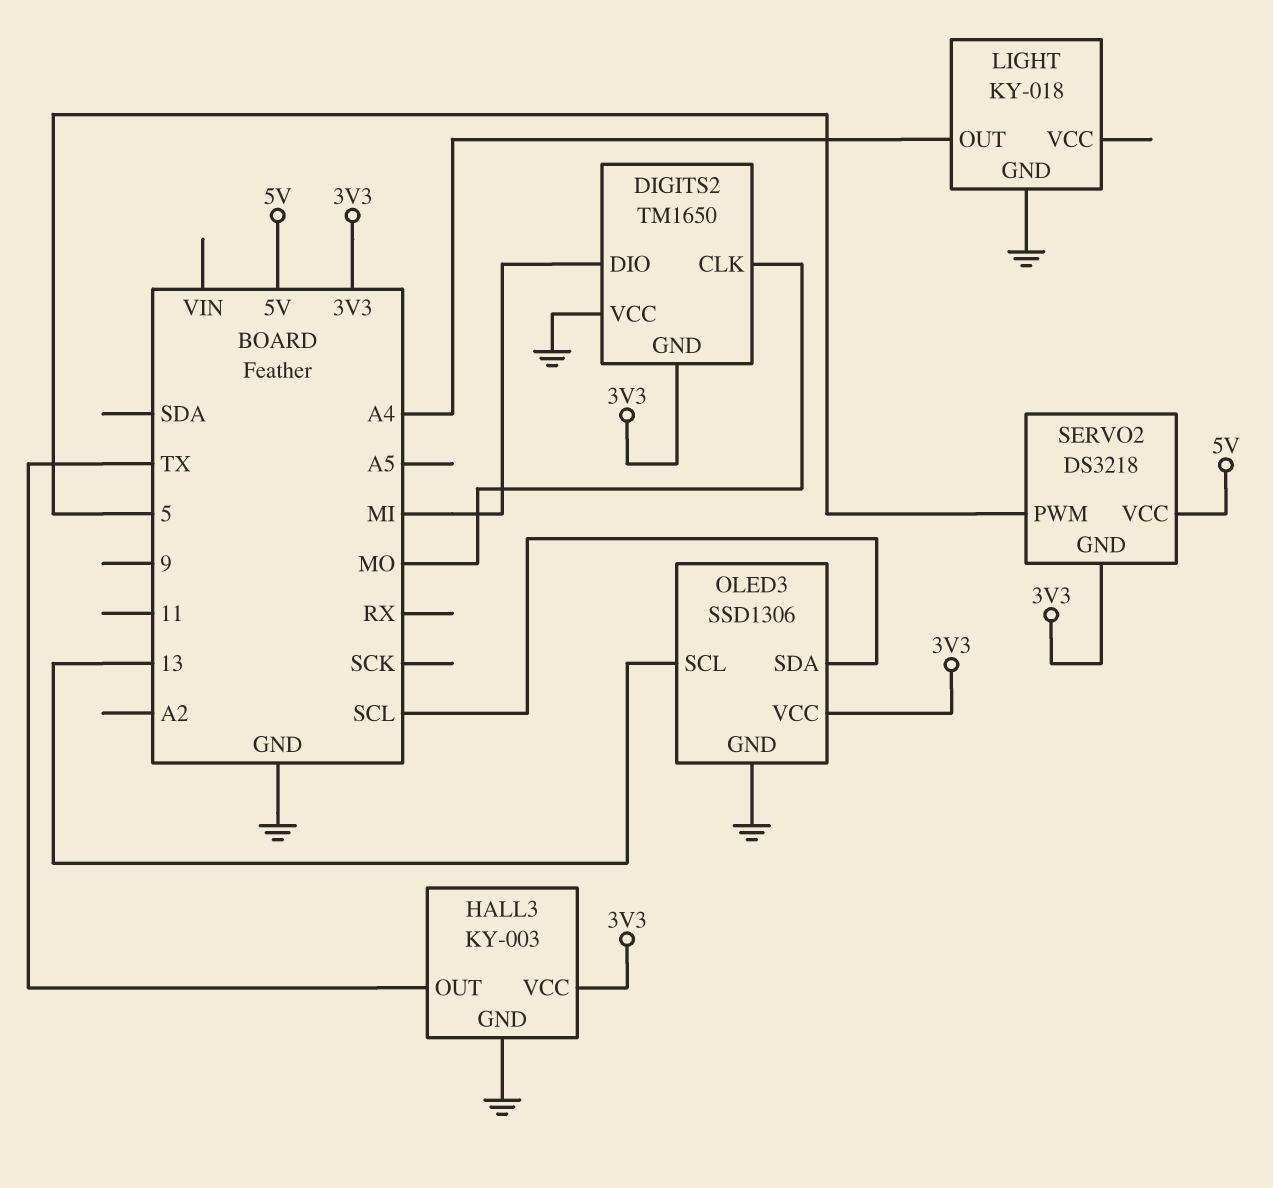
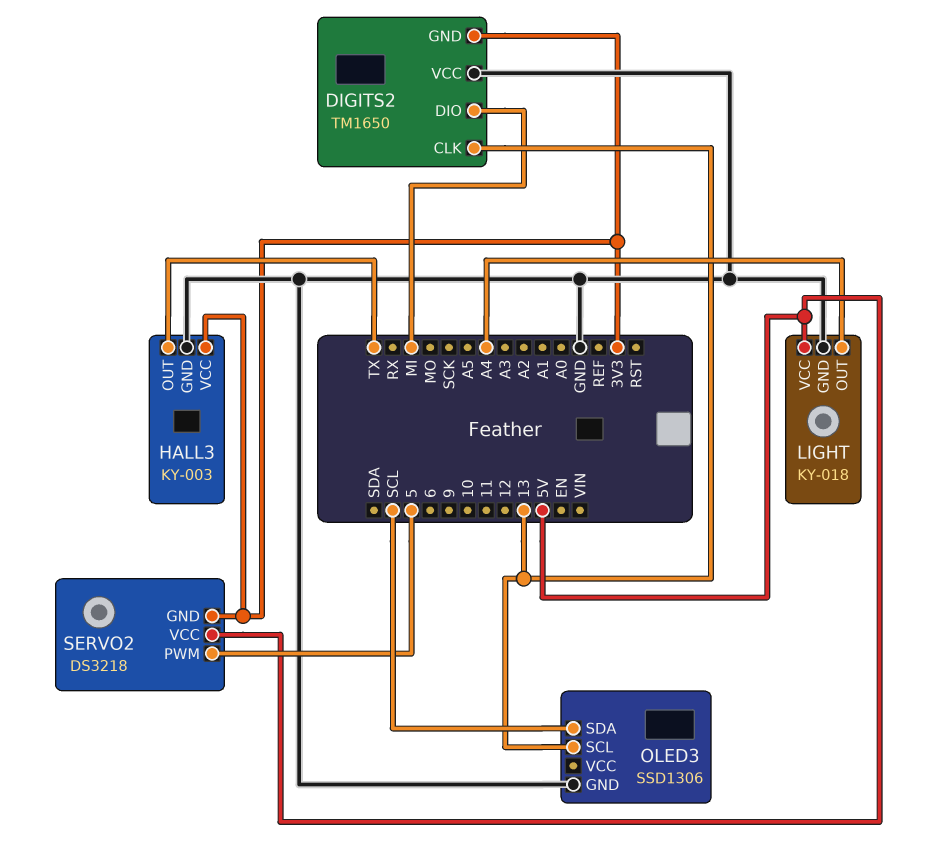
DIGITS2 pin CLK: MO -> 13
LIGHT pin VCC: none -> 5V
OLED3 pin VCC: 3V3 -> none

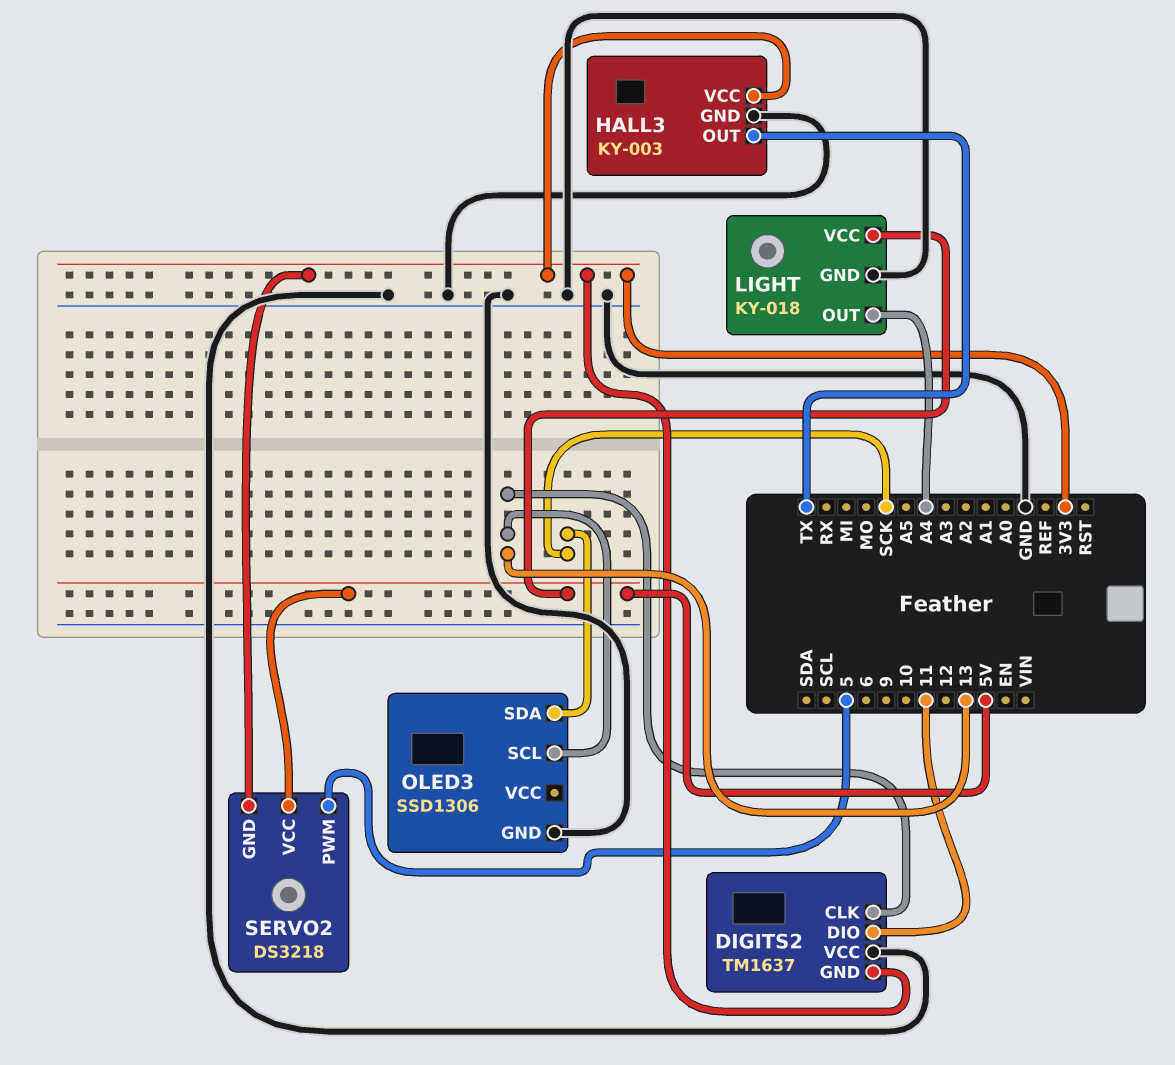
DIGITS2: TM1650 -> TM1637
DIGITS2 pin DIO: MI -> 11
OLED3 pin SDA: SCL -> SCK

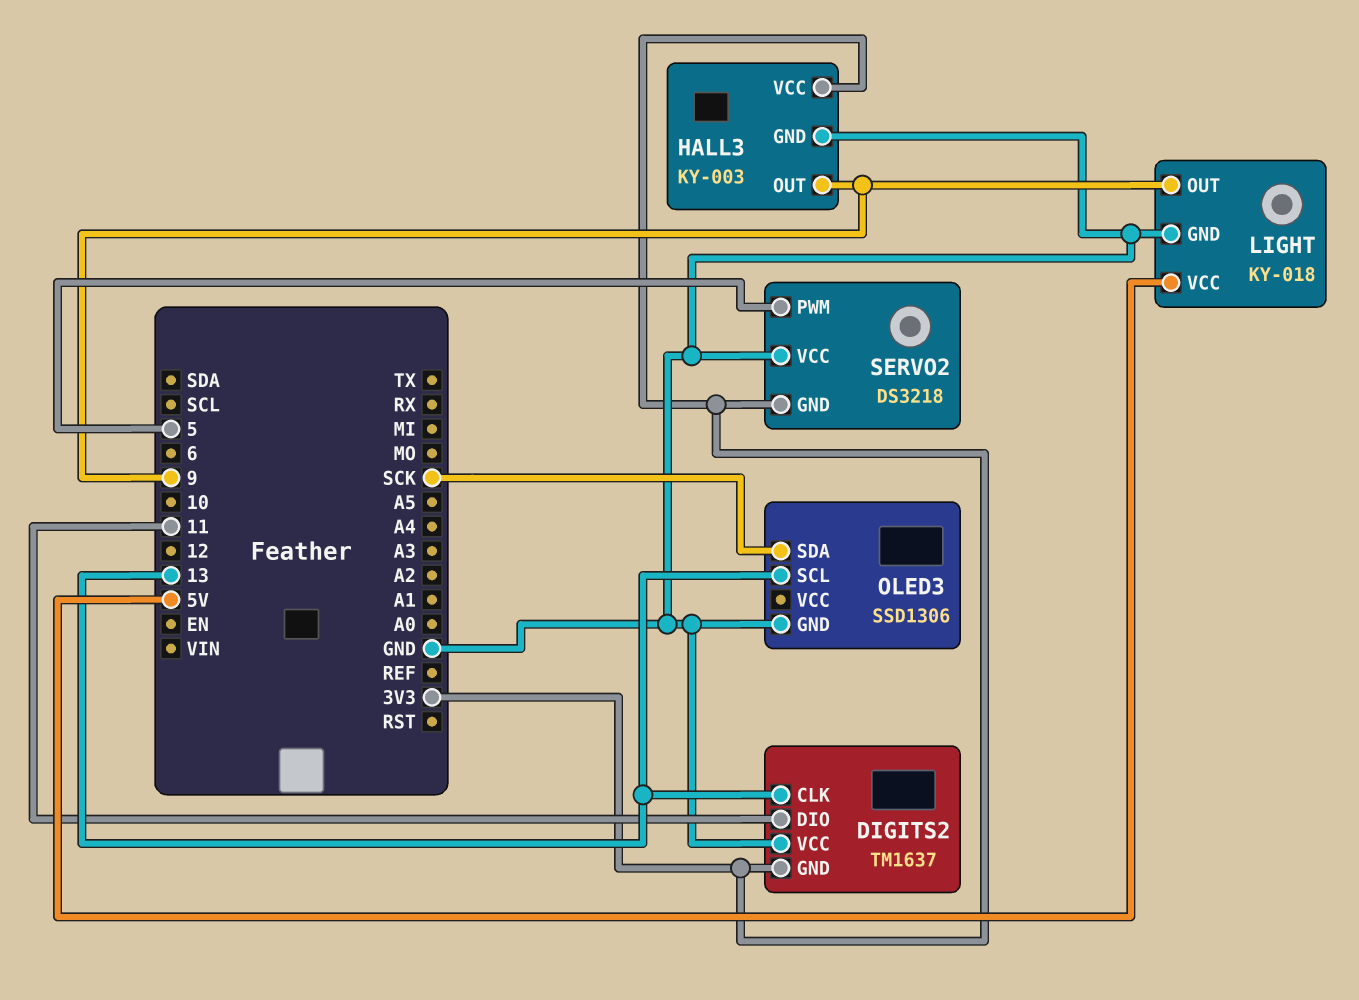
HALL3 pin OUT: TX -> 9
LIGHT pin OUT: A4 -> 9
SERVO2 pin VCC: 5V -> GND

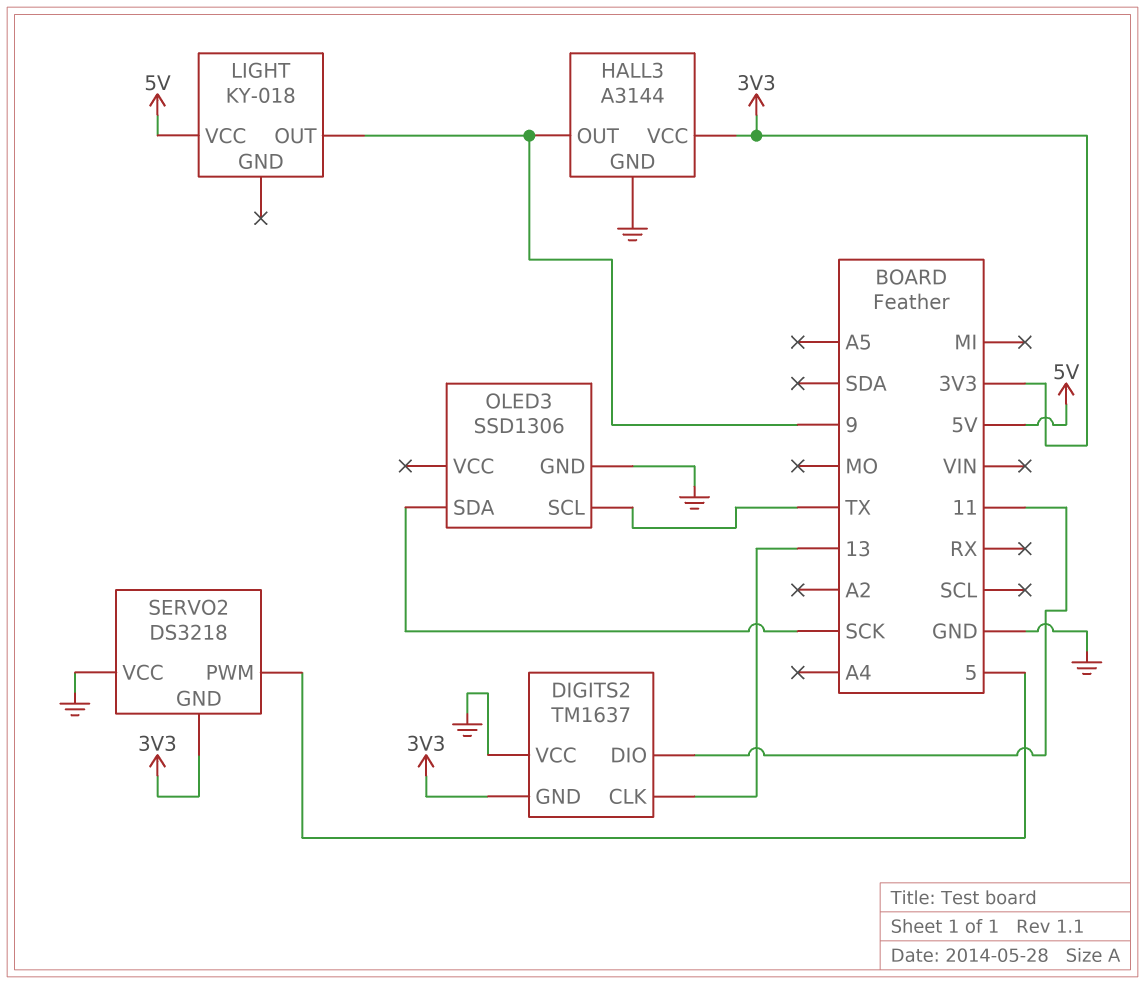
HALL3: KY-003 -> A3144
LIGHT pin GND: GND -> none
OLED3 pin SCL: 13 -> TX

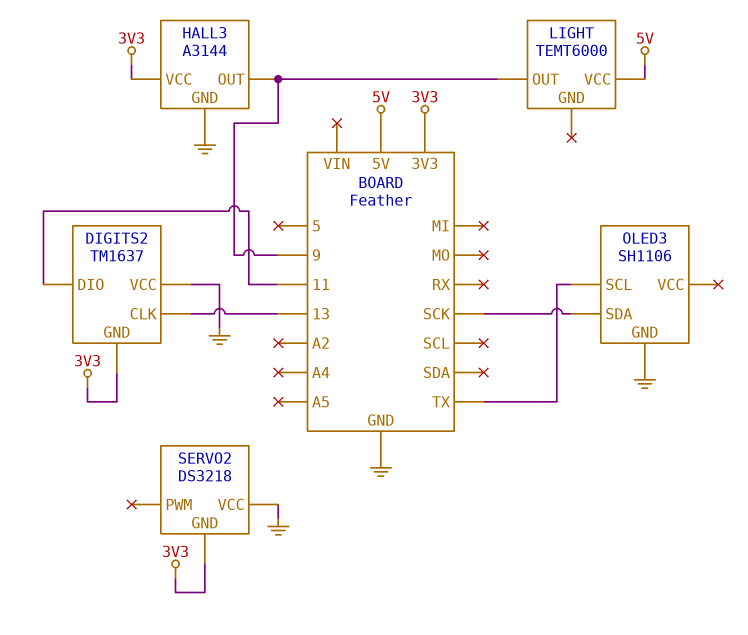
LIGHT: KY-018 -> TEMT6000
OLED3: SSD1306 -> SH1106
SERVO2 pin PWM: 5 -> none

